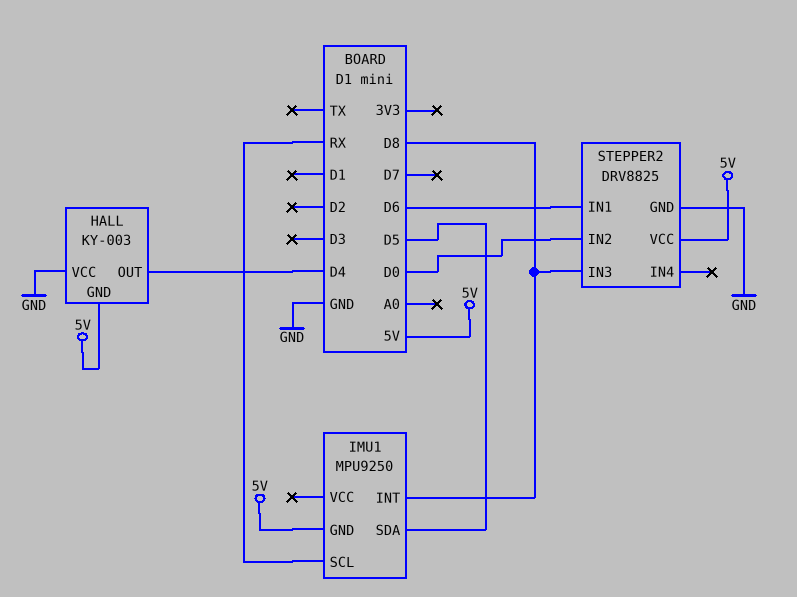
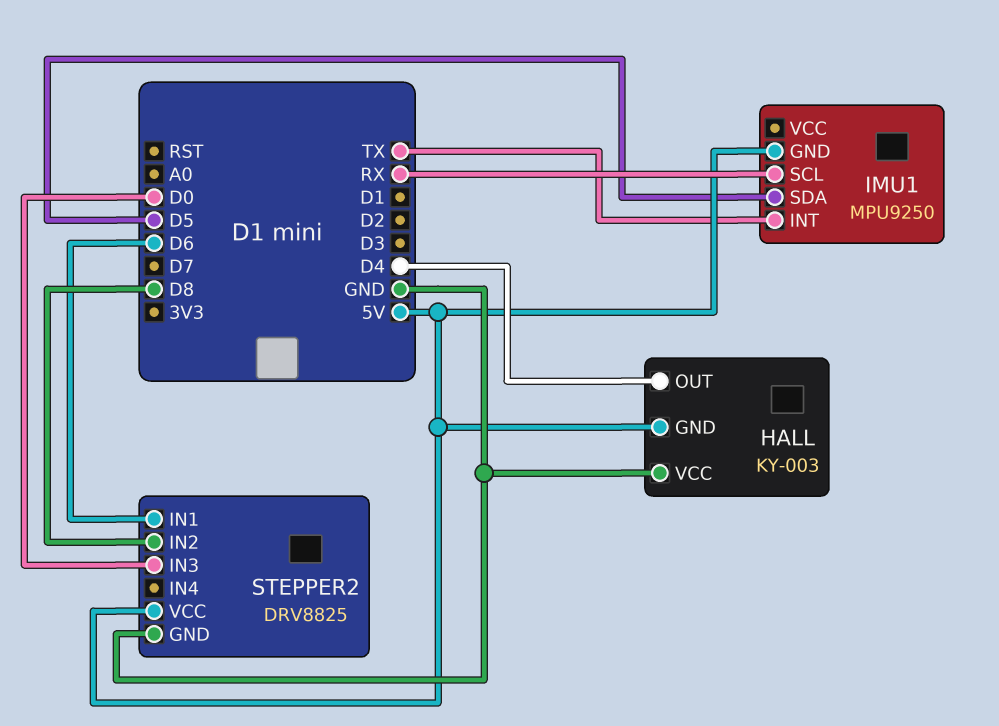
IMU1 pin INT: D8 -> TX
STEPPER2 pin IN2: D0 -> D8
STEPPER2 pin IN3: D8 -> D0

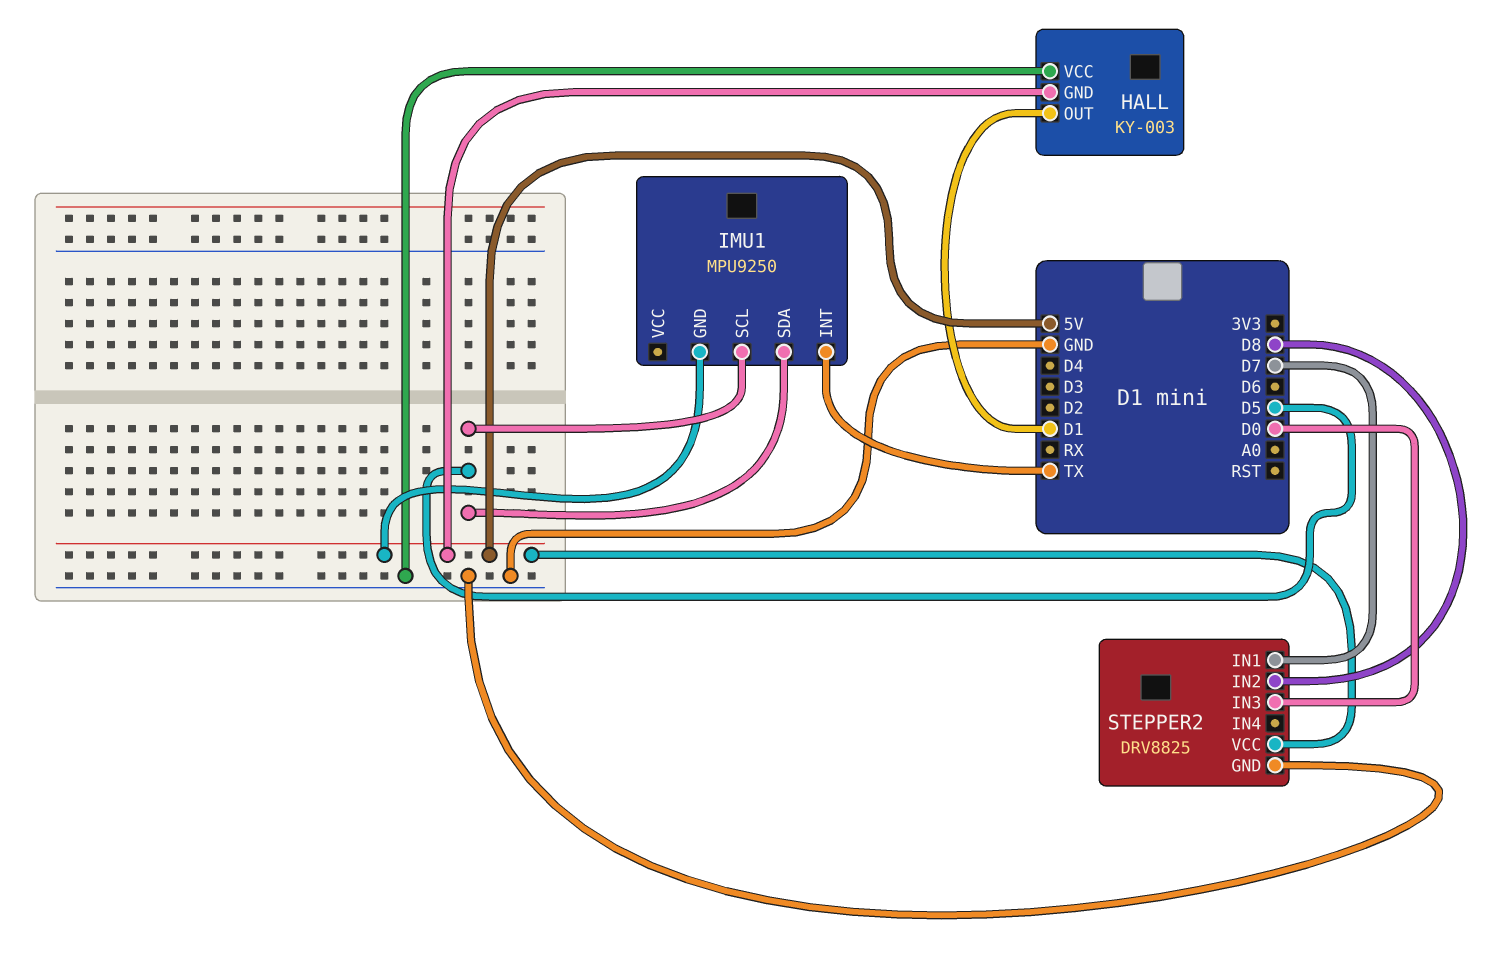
HALL pin OUT: D4 -> D1
IMU1 pin SCL: RX -> D5
STEPPER2 pin IN1: D6 -> D7

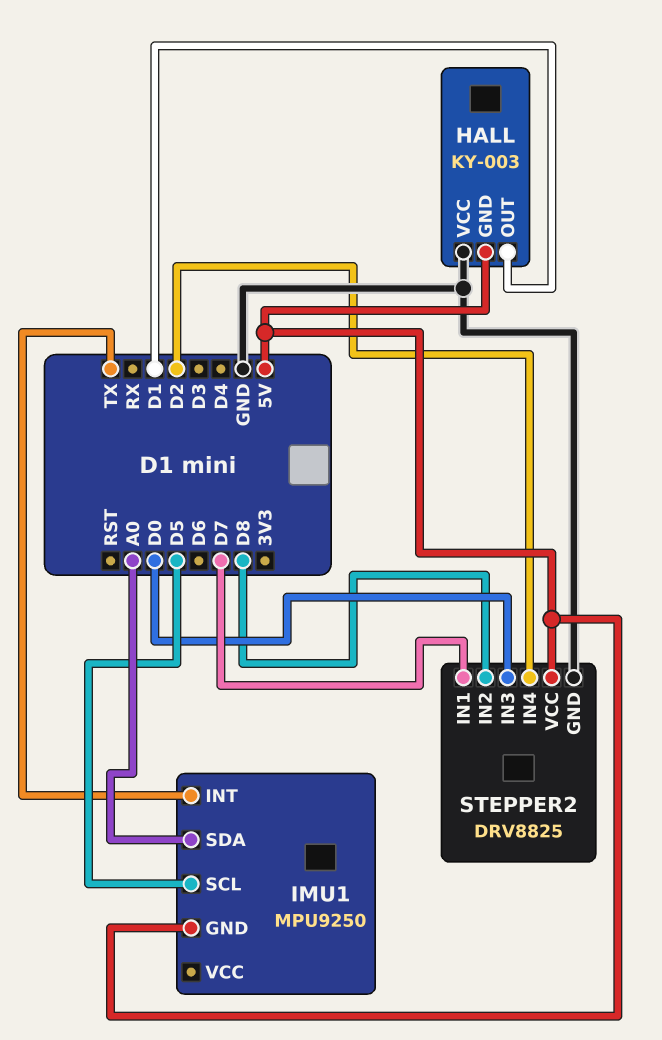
IMU1 pin SDA: D5 -> A0
STEPPER2 pin IN4: none -> D2

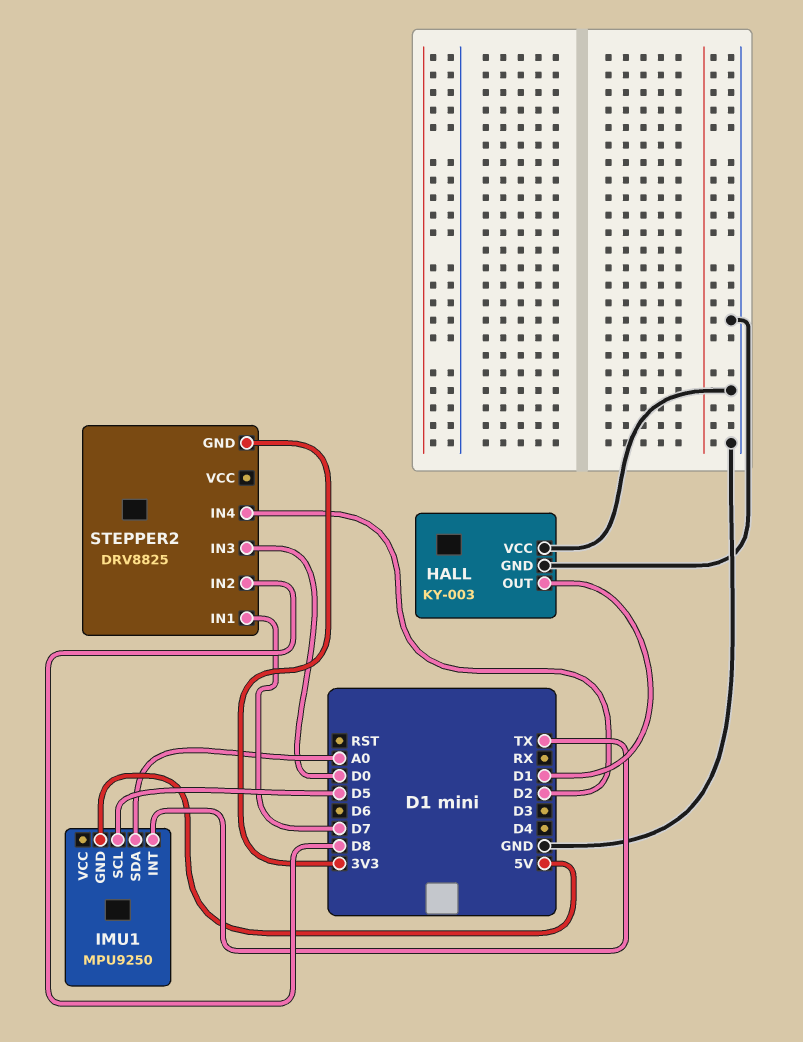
HALL pin GND: 5V -> GND
STEPPER2 pin GND: GND -> 3V3
STEPPER2 pin VCC: 5V -> none

